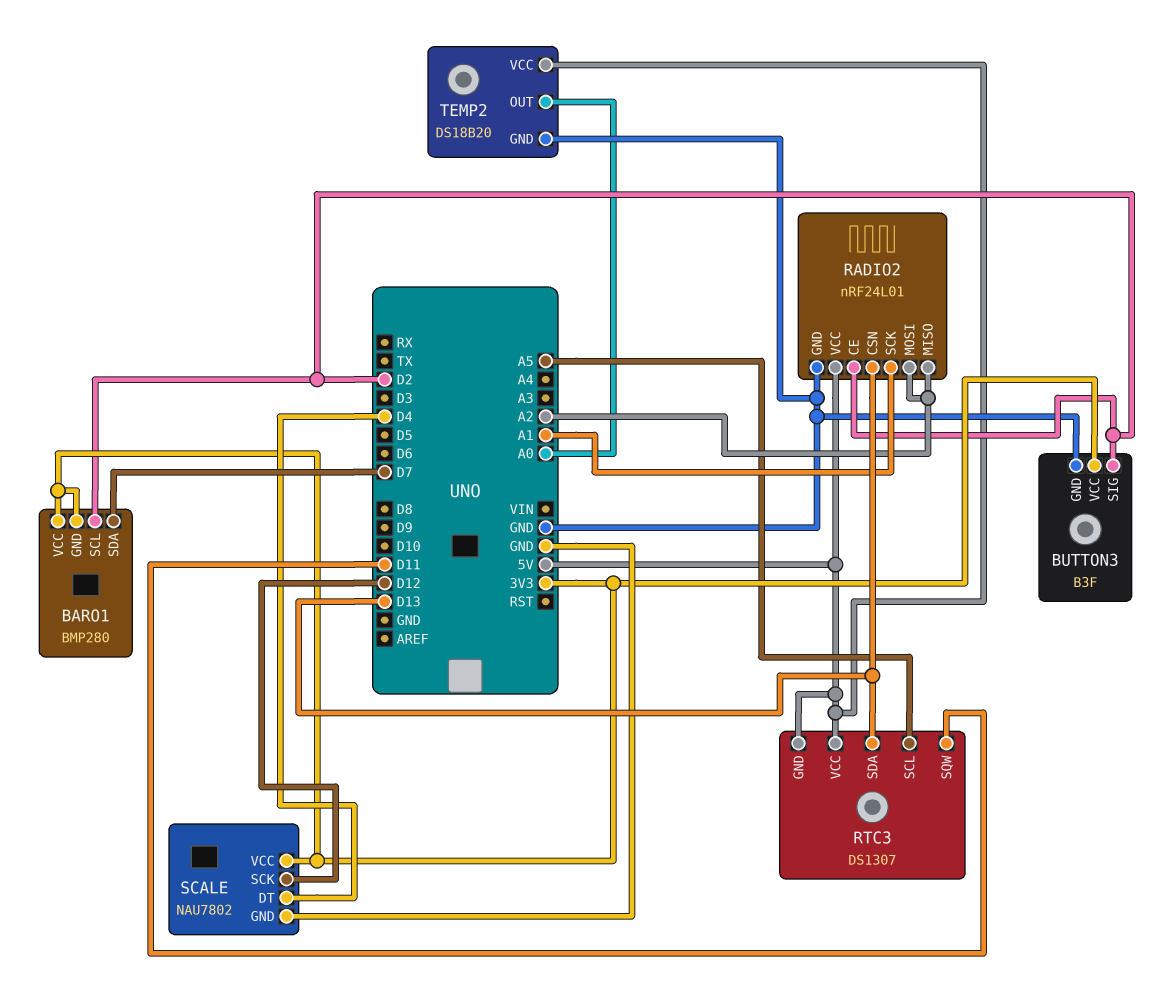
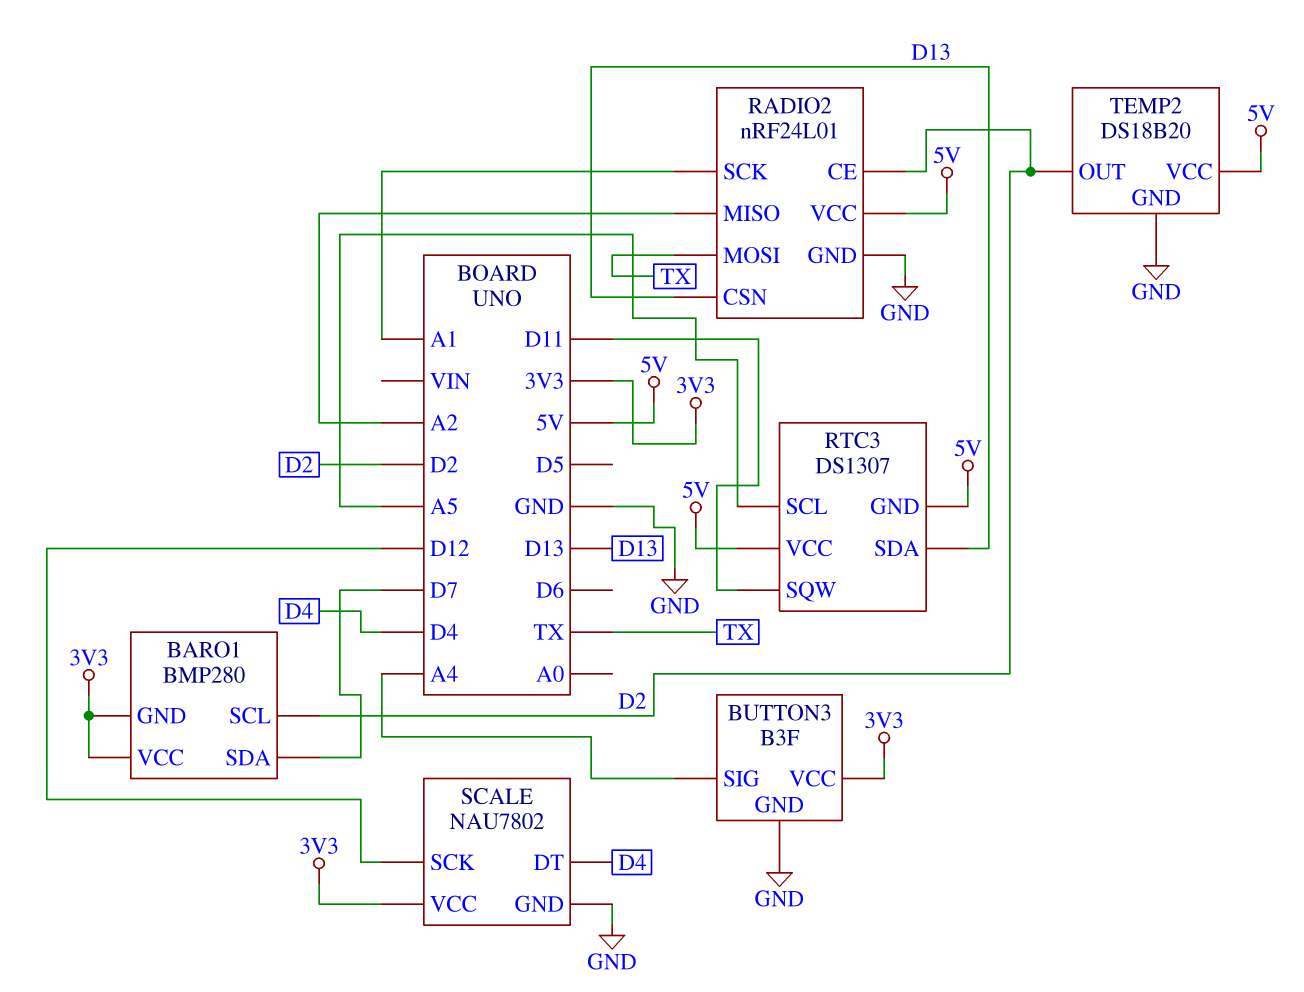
BUTTON3 pin SIG: D2 -> A4
RADIO2 pin MOSI: A2 -> TX
TEMP2 pin OUT: A0 -> D2

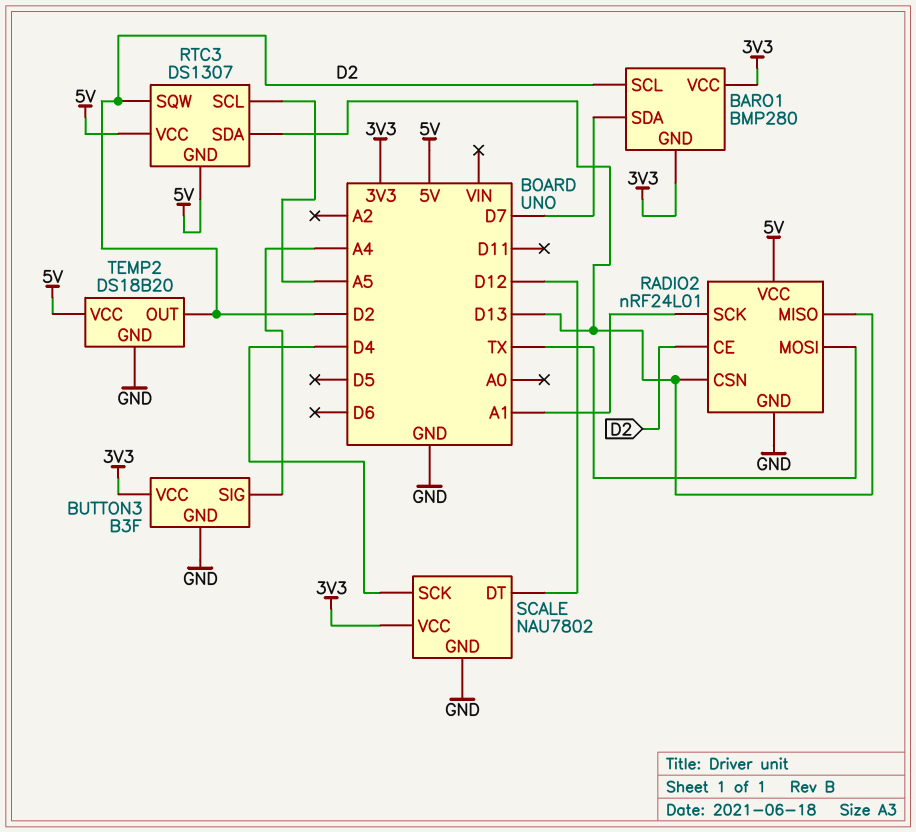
RADIO2 pin MISO: A2 -> D13
RTC3 pin SQW: D11 -> D2
SCALE pin DT: D4 -> D12
SCALE pin SCK: D12 -> D4

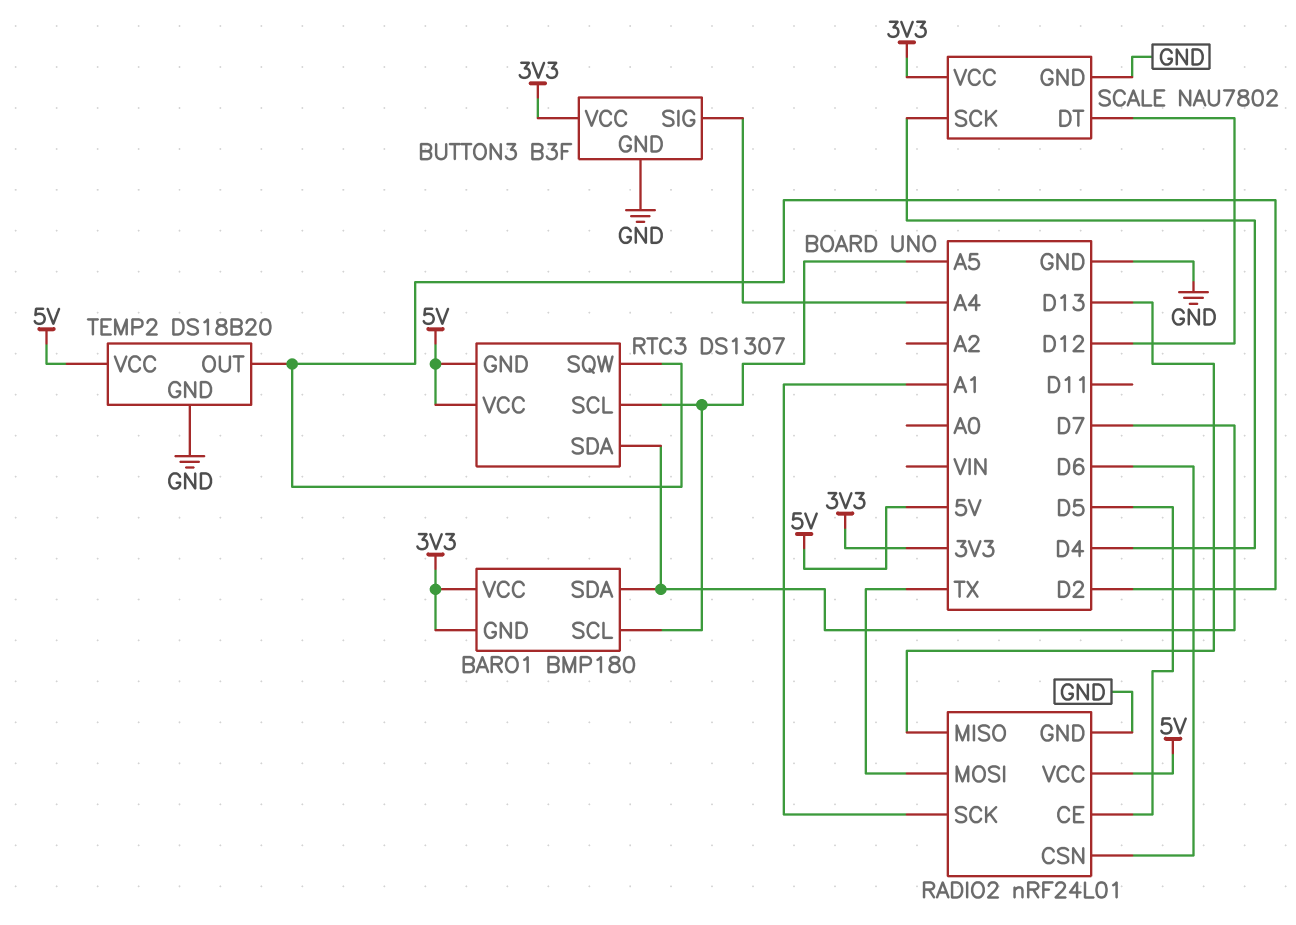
BARO1: BMP280 -> BMP180
BARO1 pin SCL: D2 -> A5
RADIO2 pin CE: D2 -> D5
RADIO2 pin CSN: D13 -> D6
RTC3 pin SDA: D13 -> D7

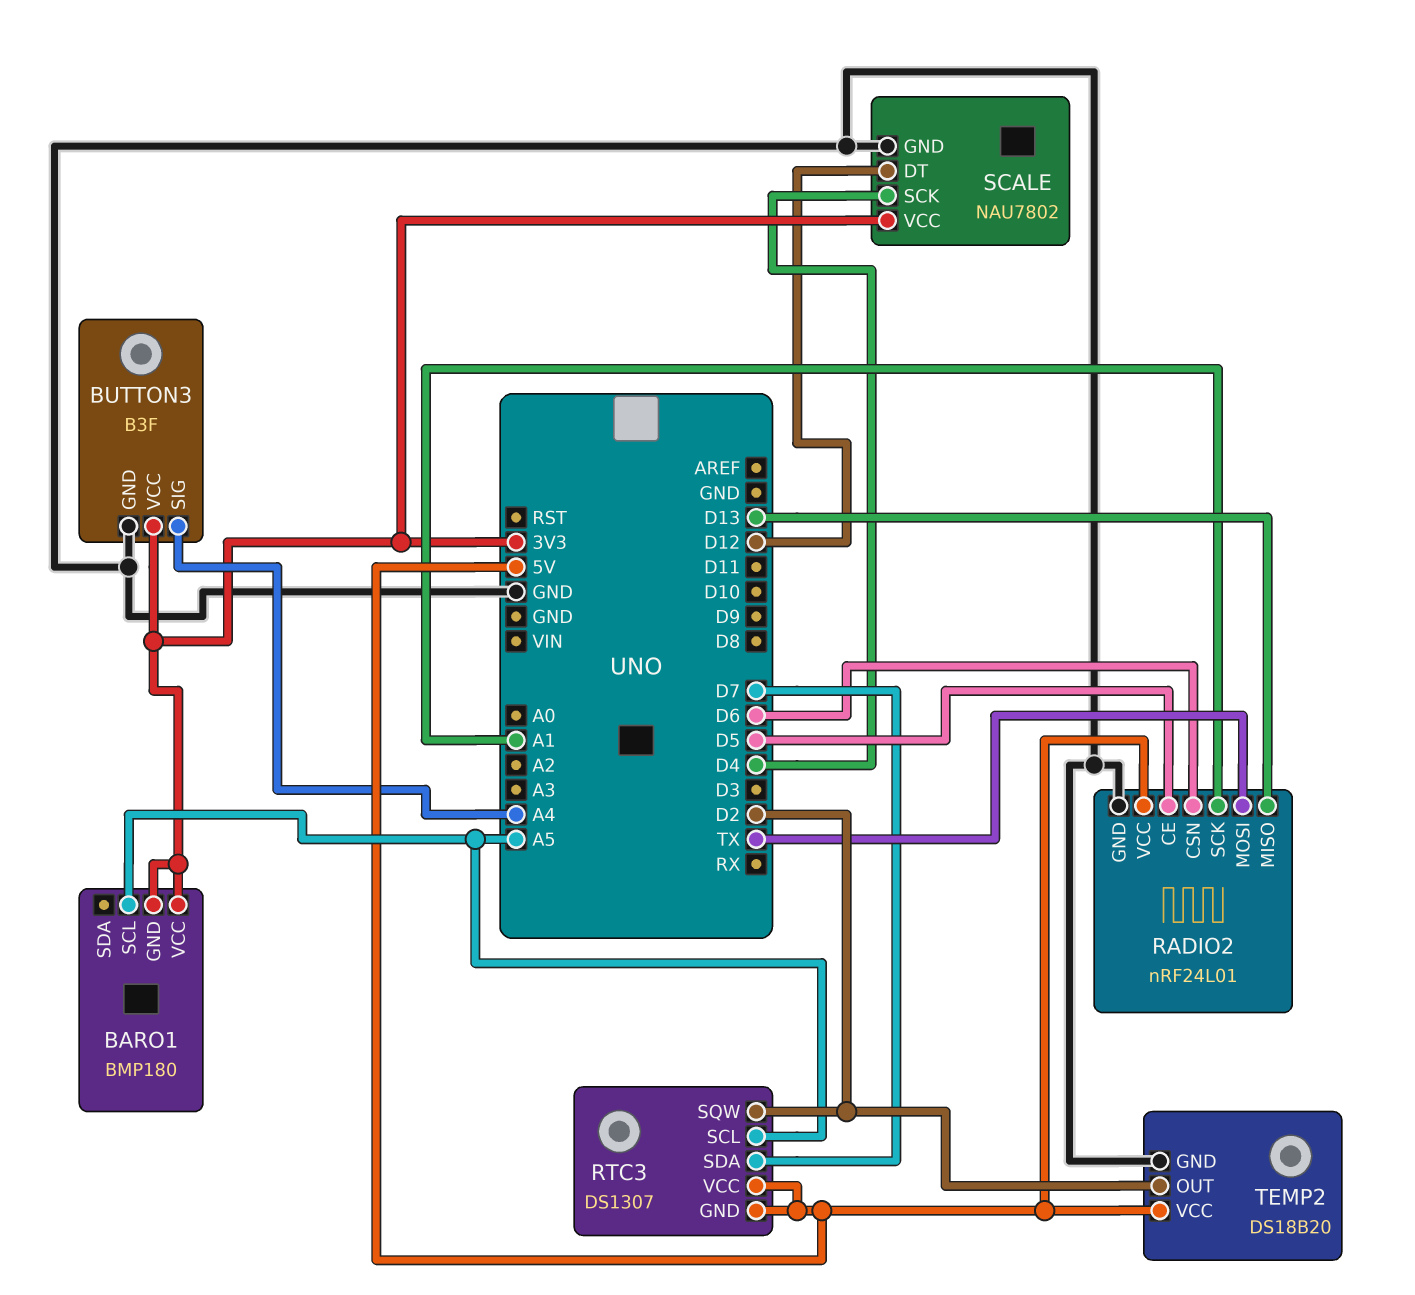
BARO1 pin SDA: D7 -> none

